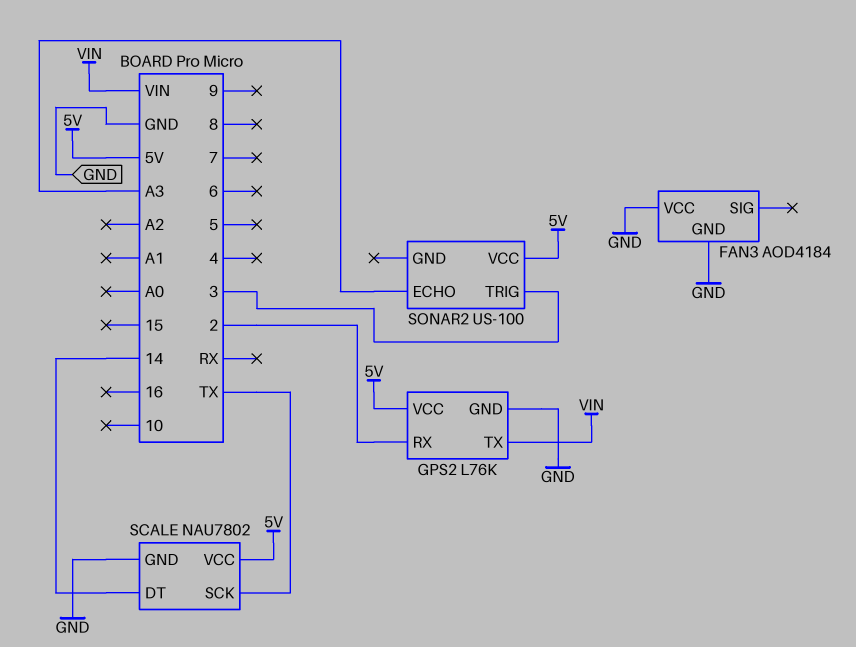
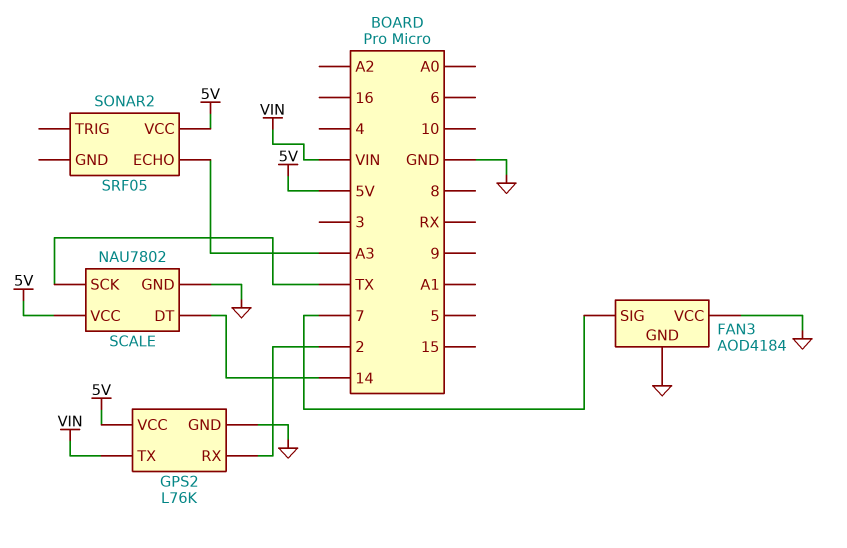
FAN3 pin SIG: none -> 7
SONAR2: US-100 -> SRF05
SONAR2 pin TRIG: 3 -> none

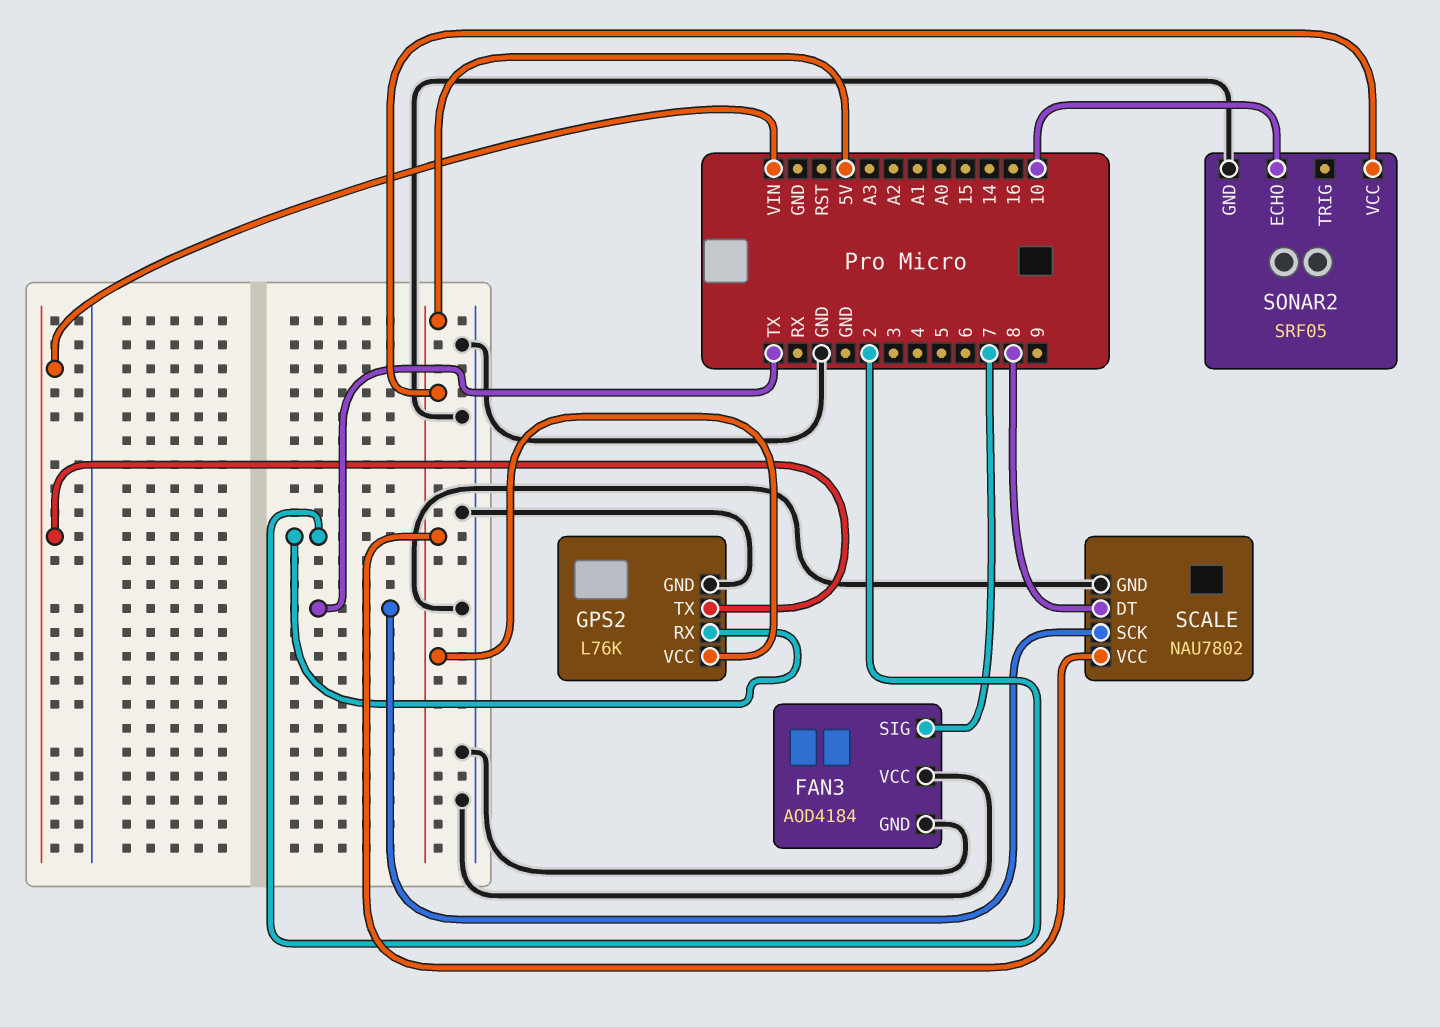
SCALE pin DT: 14 -> 8
SONAR2 pin ECHO: A3 -> 10
SONAR2 pin GND: none -> GND

